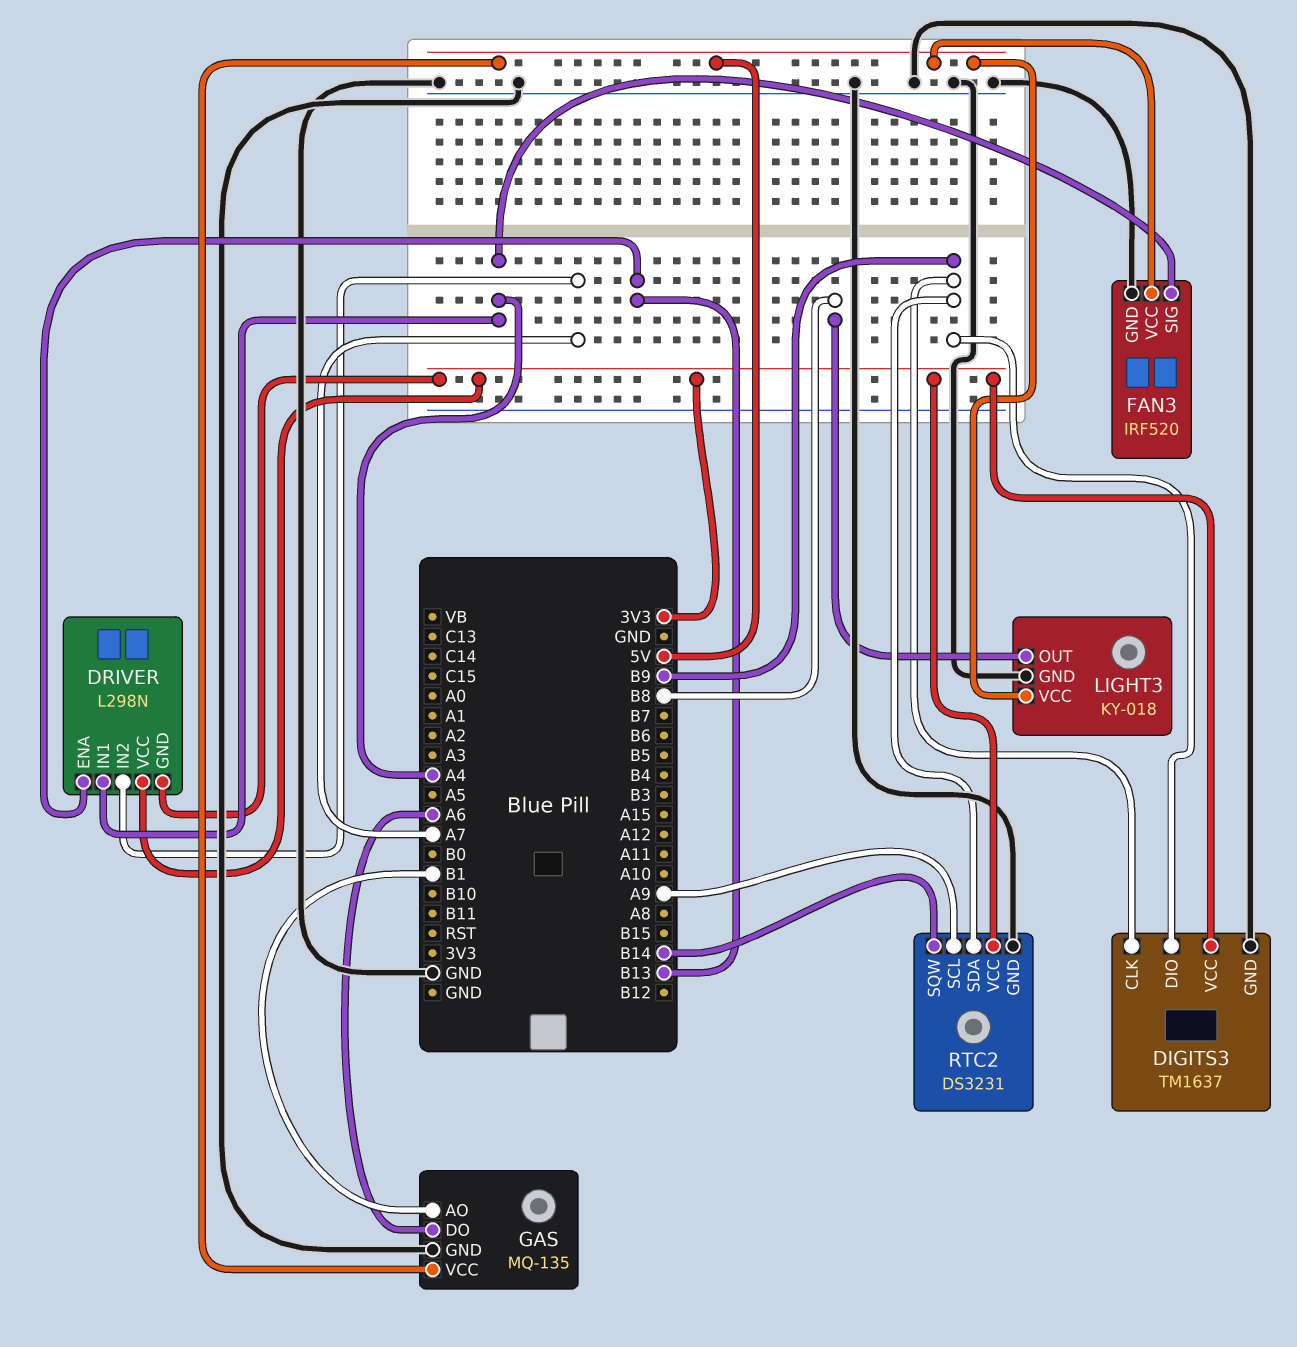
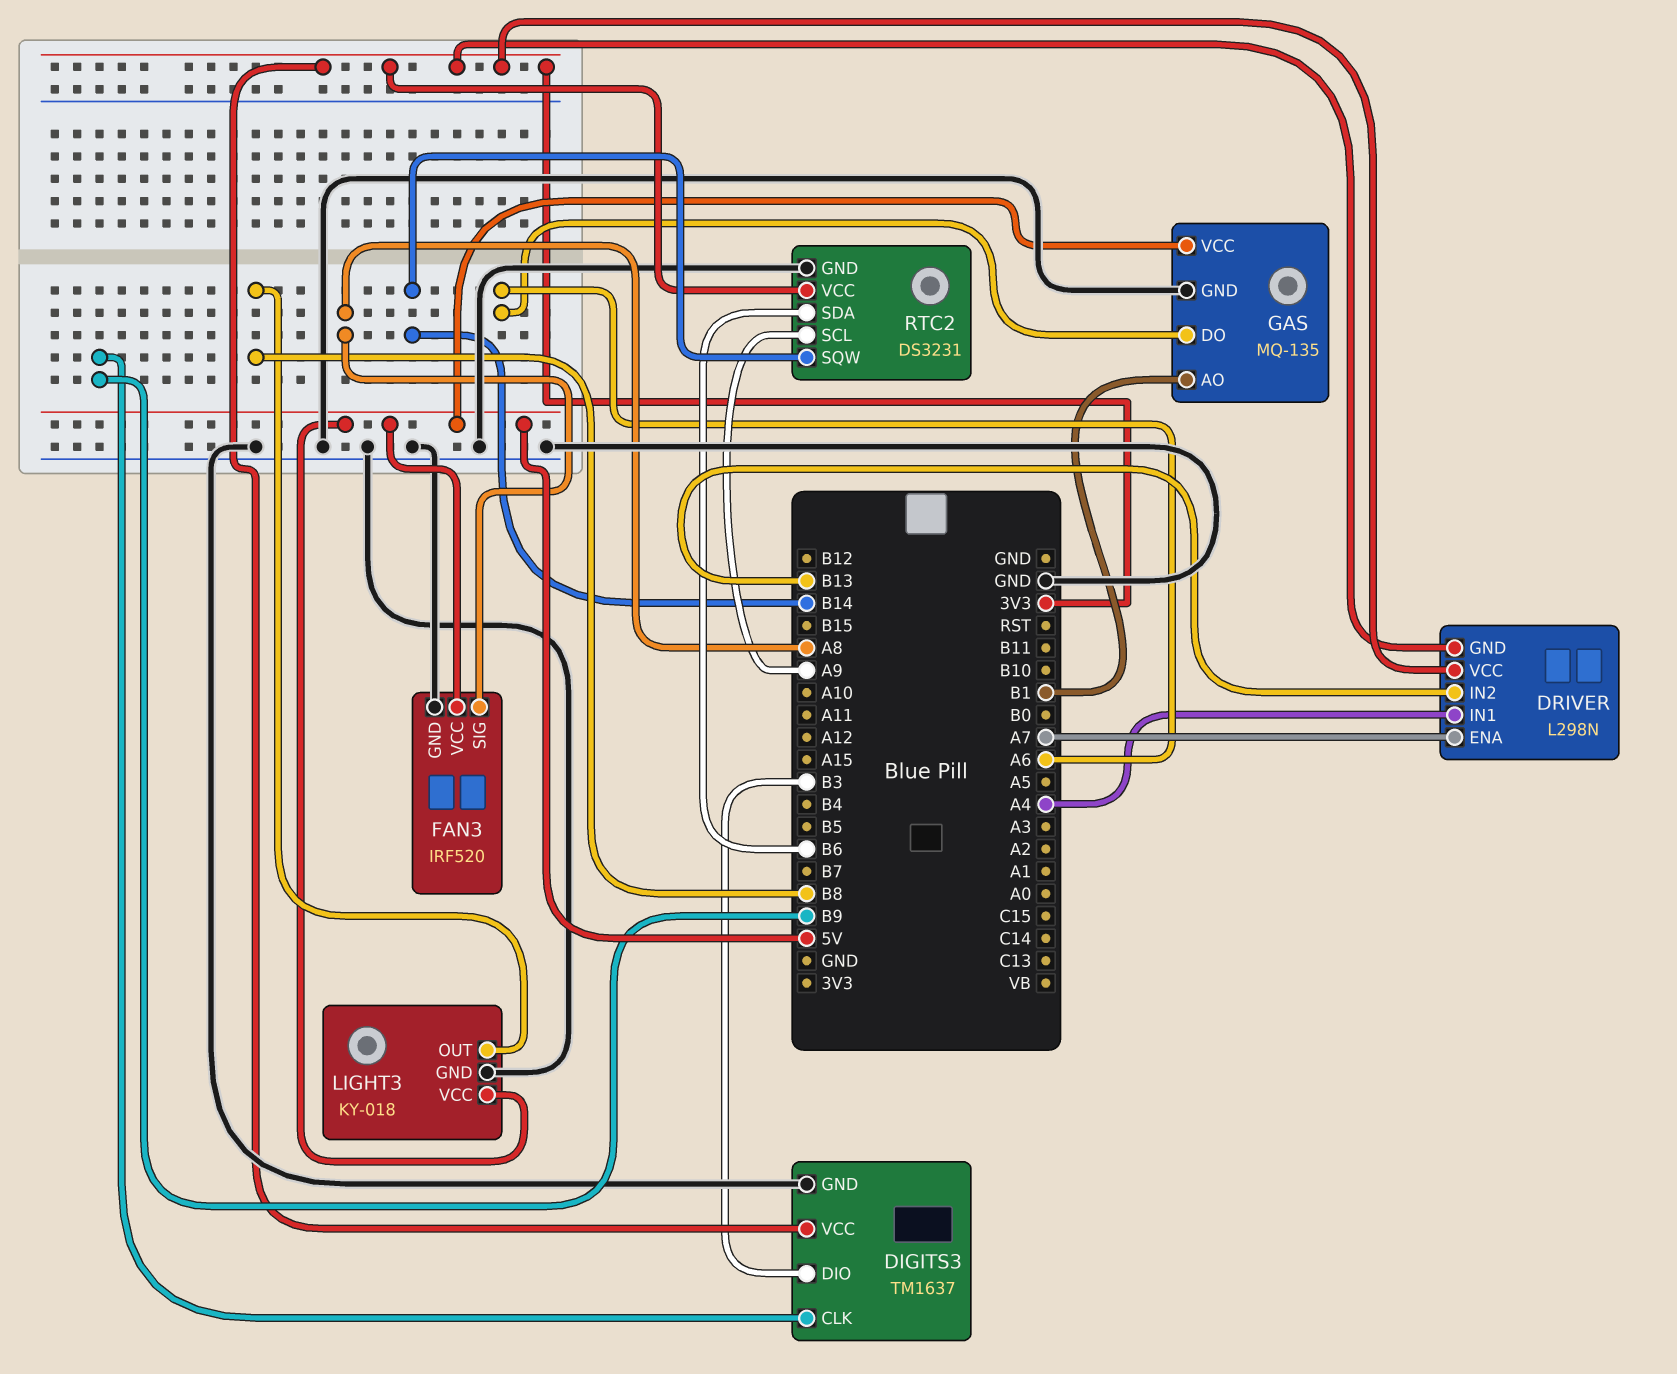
DIGITS3 pin DIO: B9 -> B3
DRIVER pin ENA: B13 -> A7
DRIVER pin IN2: A7 -> B13
FAN3 pin SIG: A4 -> A8
RTC2 pin SDA: B9 -> B6

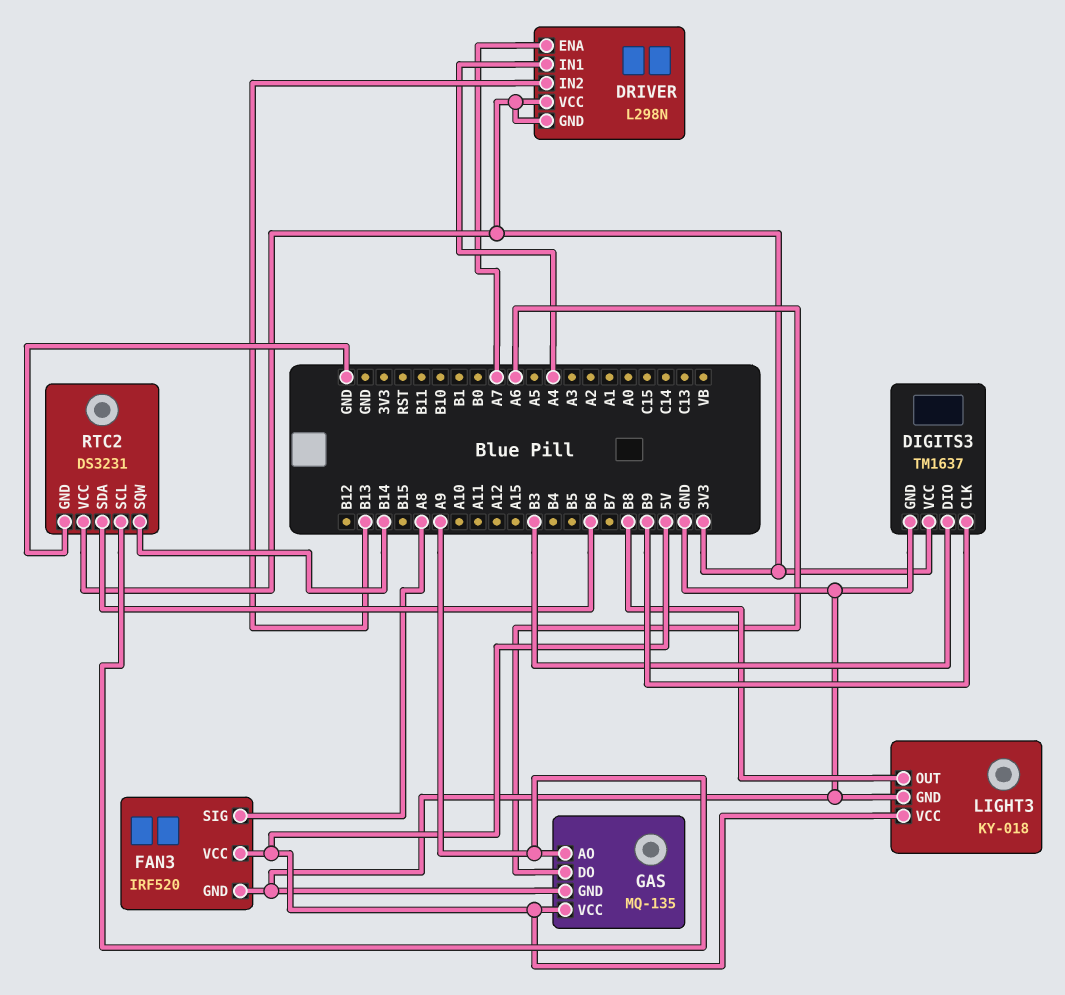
GAS pin AO: B1 -> A9

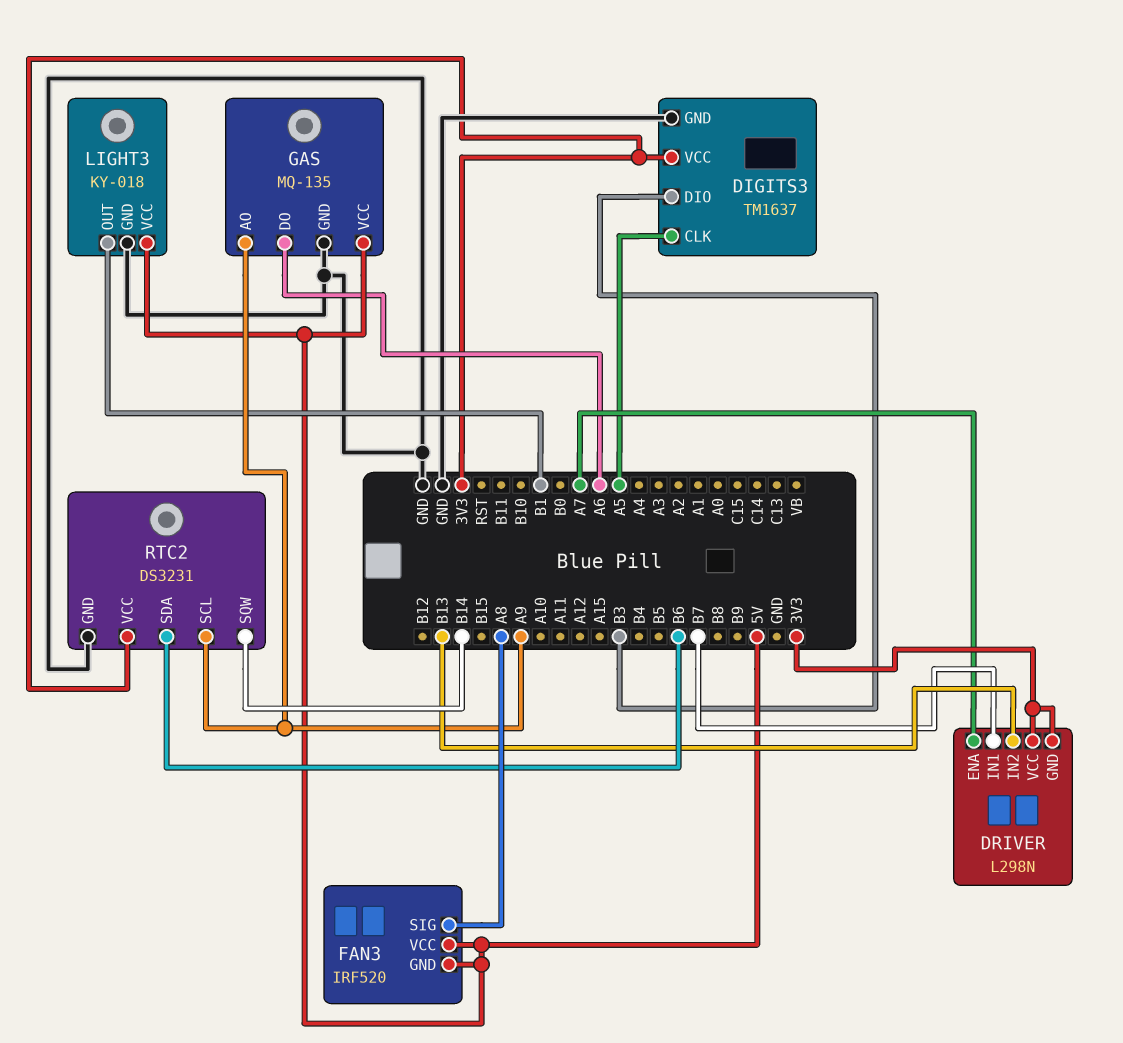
DIGITS3 pin CLK: B9 -> A5
DRIVER pin IN1: A4 -> B7
FAN3 pin GND: GND -> 5V
LIGHT3 pin OUT: B8 -> B1

